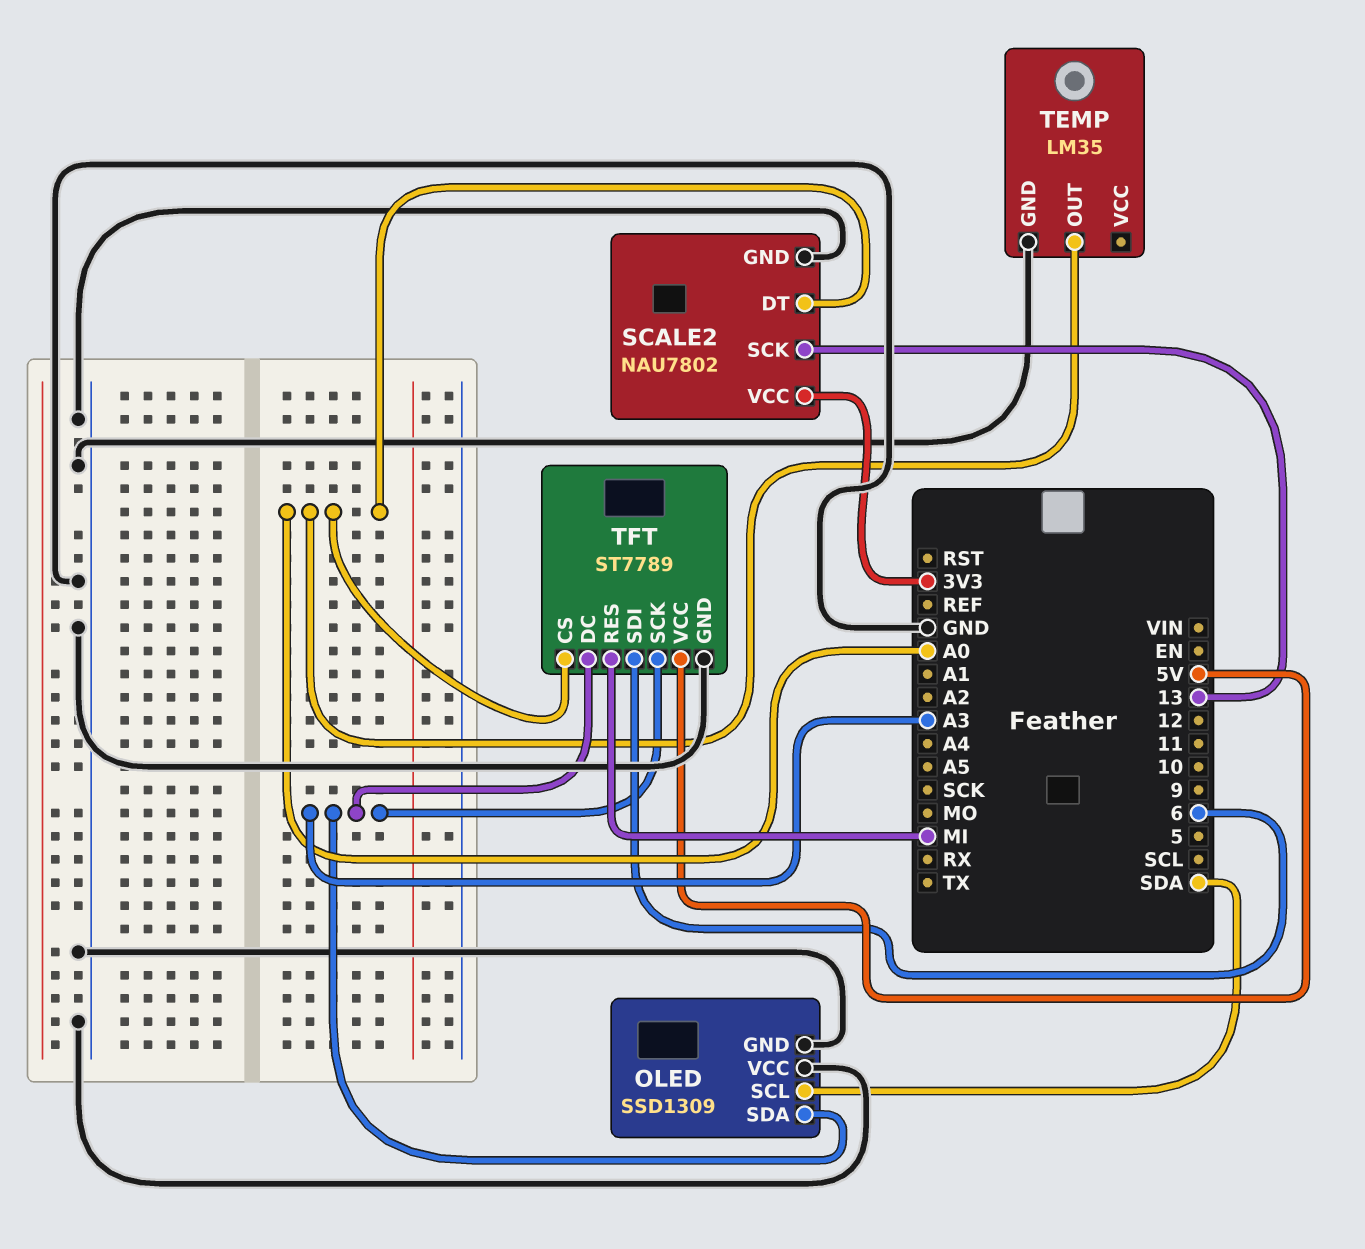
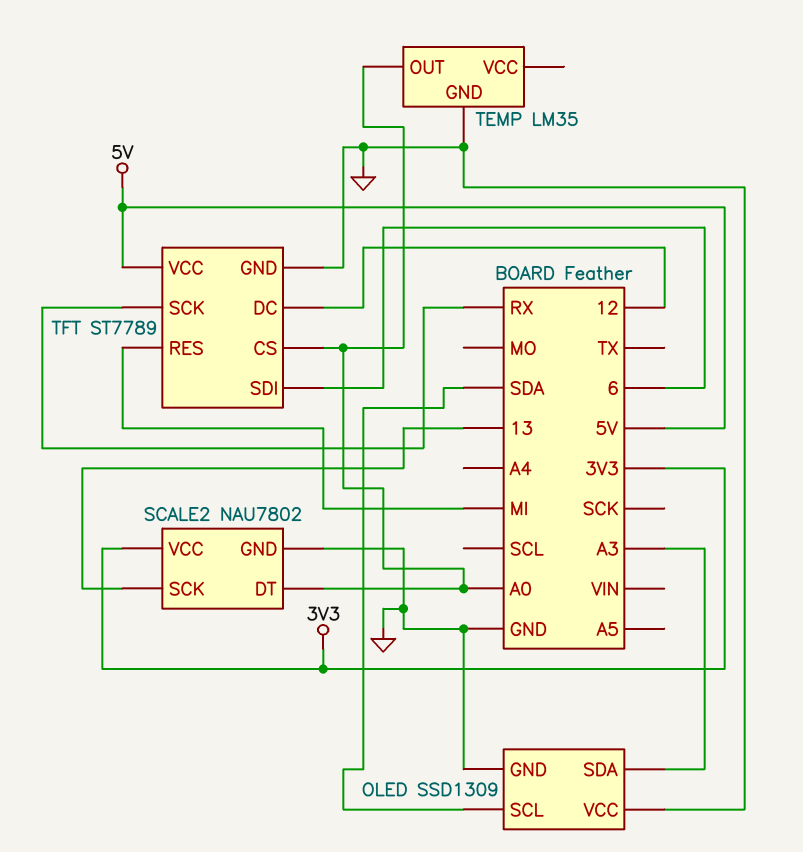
TFT pin DC: A3 -> 12
TFT pin SCK: A3 -> RX

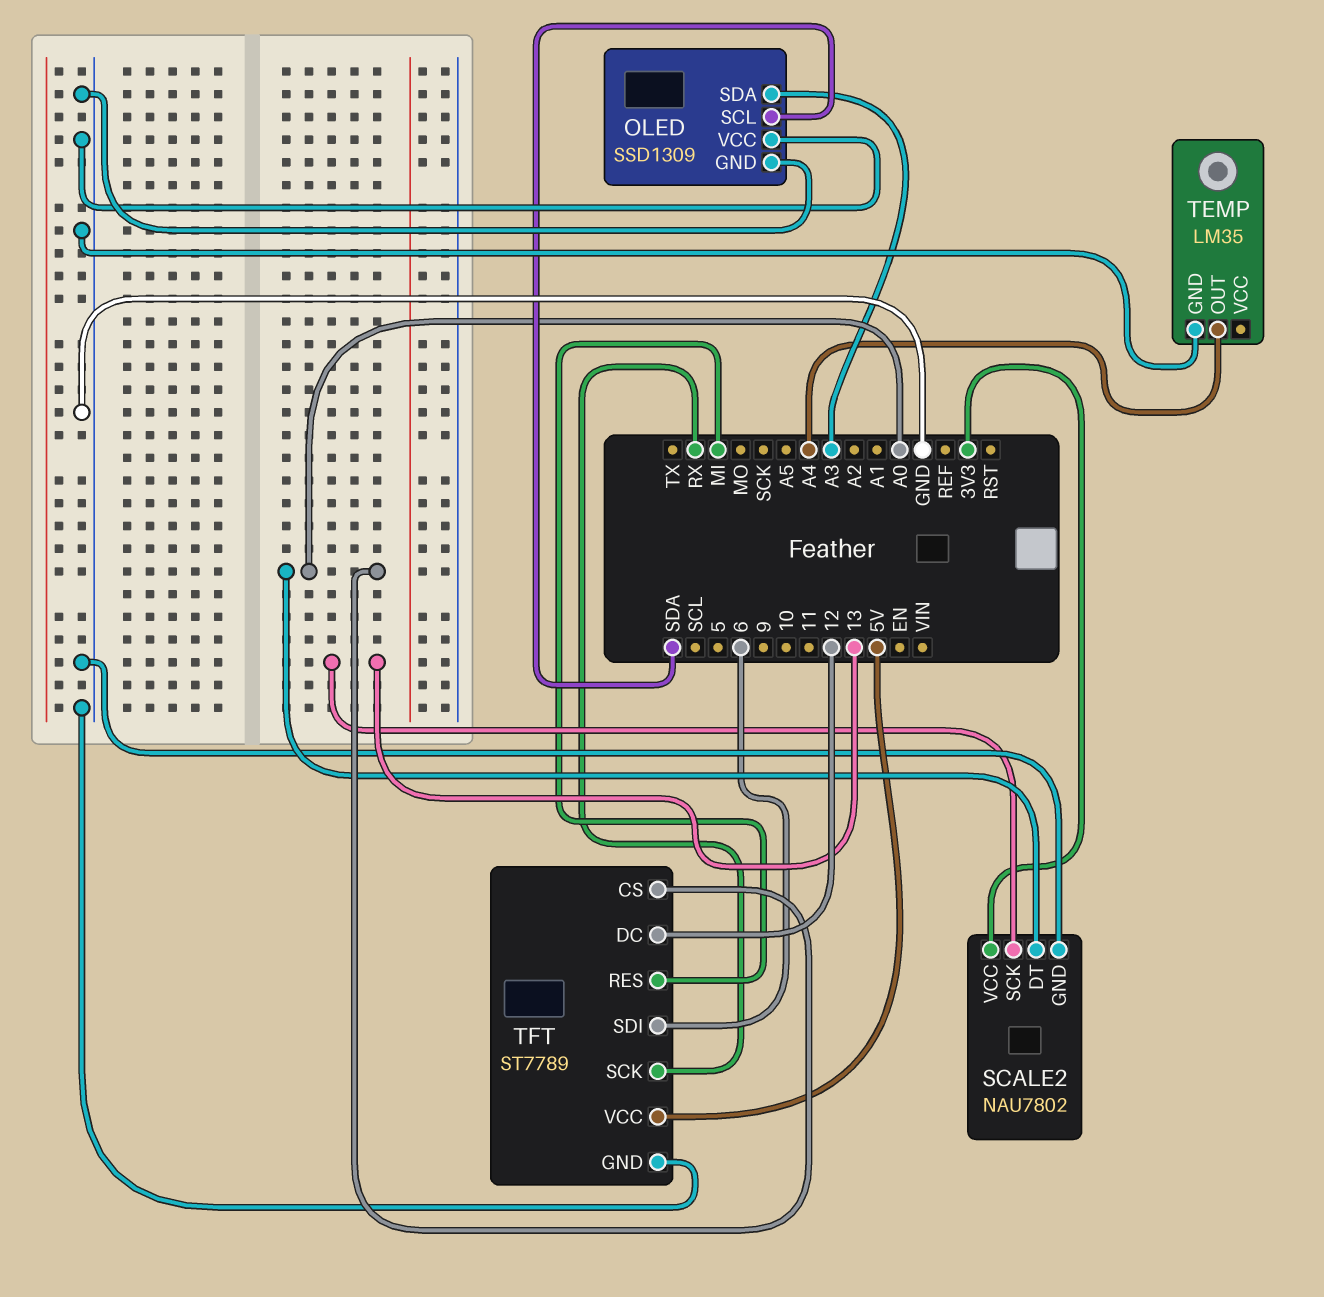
TEMP pin OUT: A0 -> A4

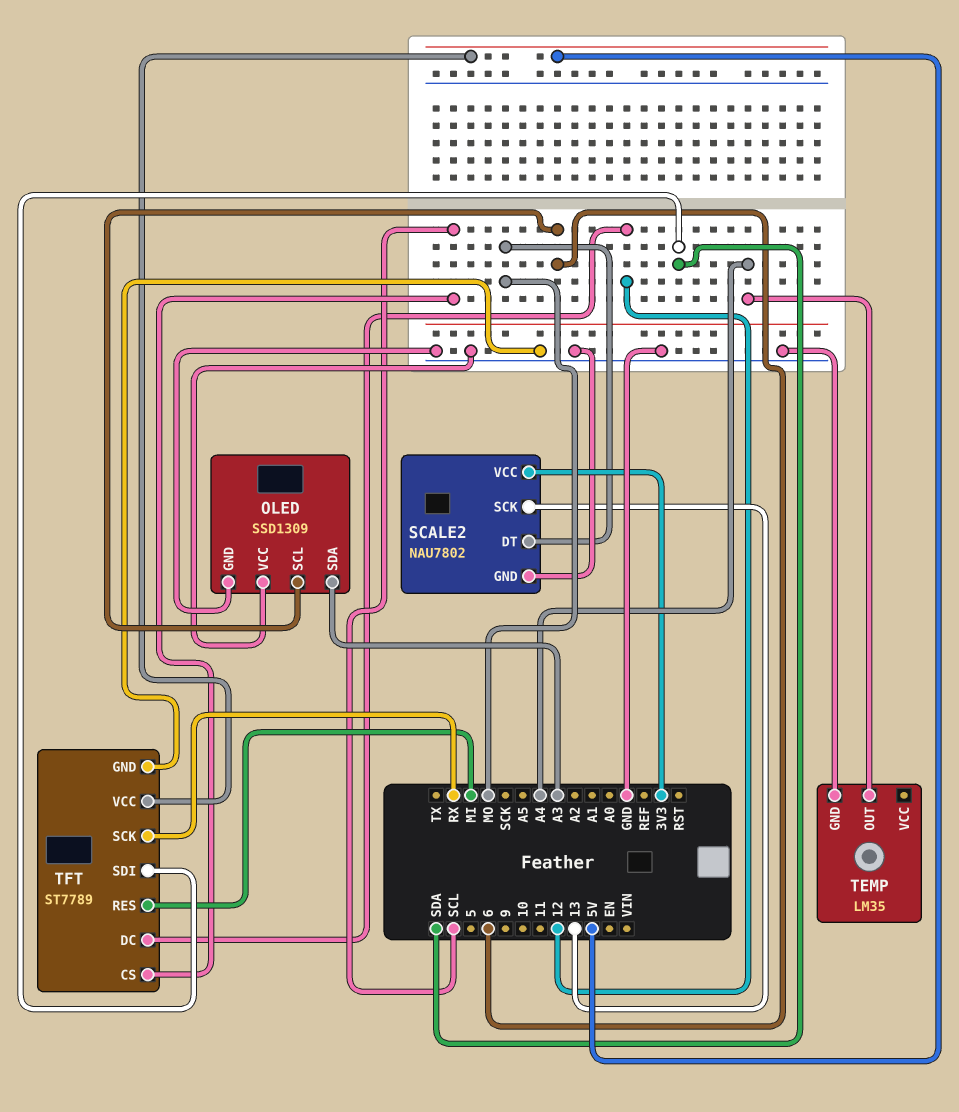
OLED pin SCL: SDA -> 6
SCALE2 pin DT: A0 -> MO
TFT pin CS: A0 -> SCL
TFT pin SDI: 6 -> SDA

